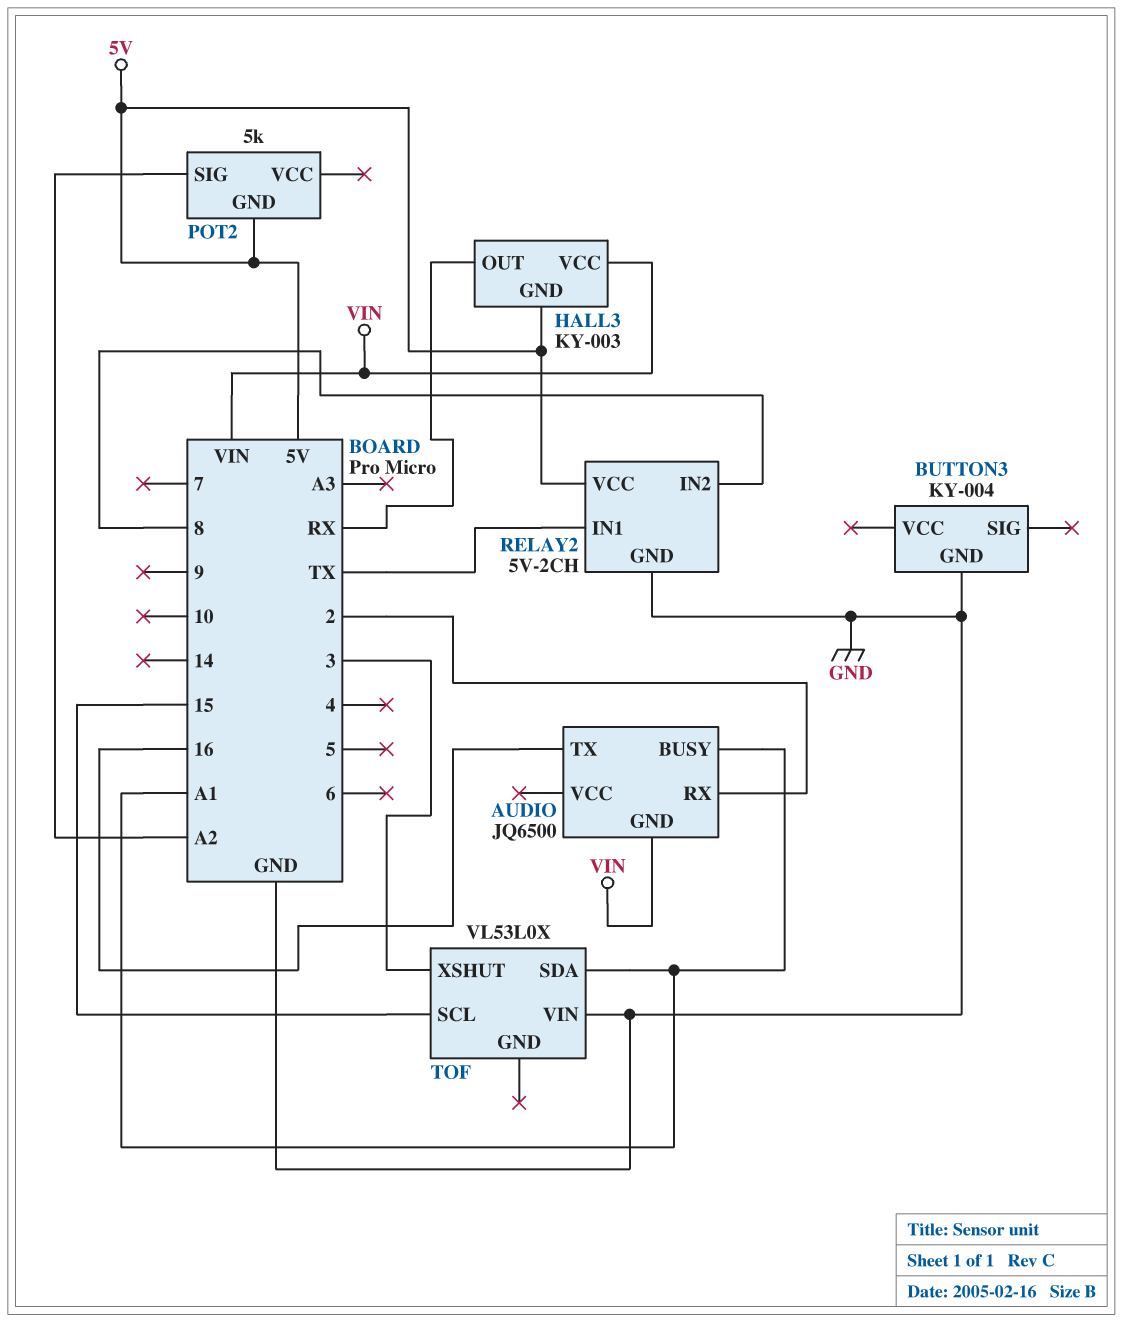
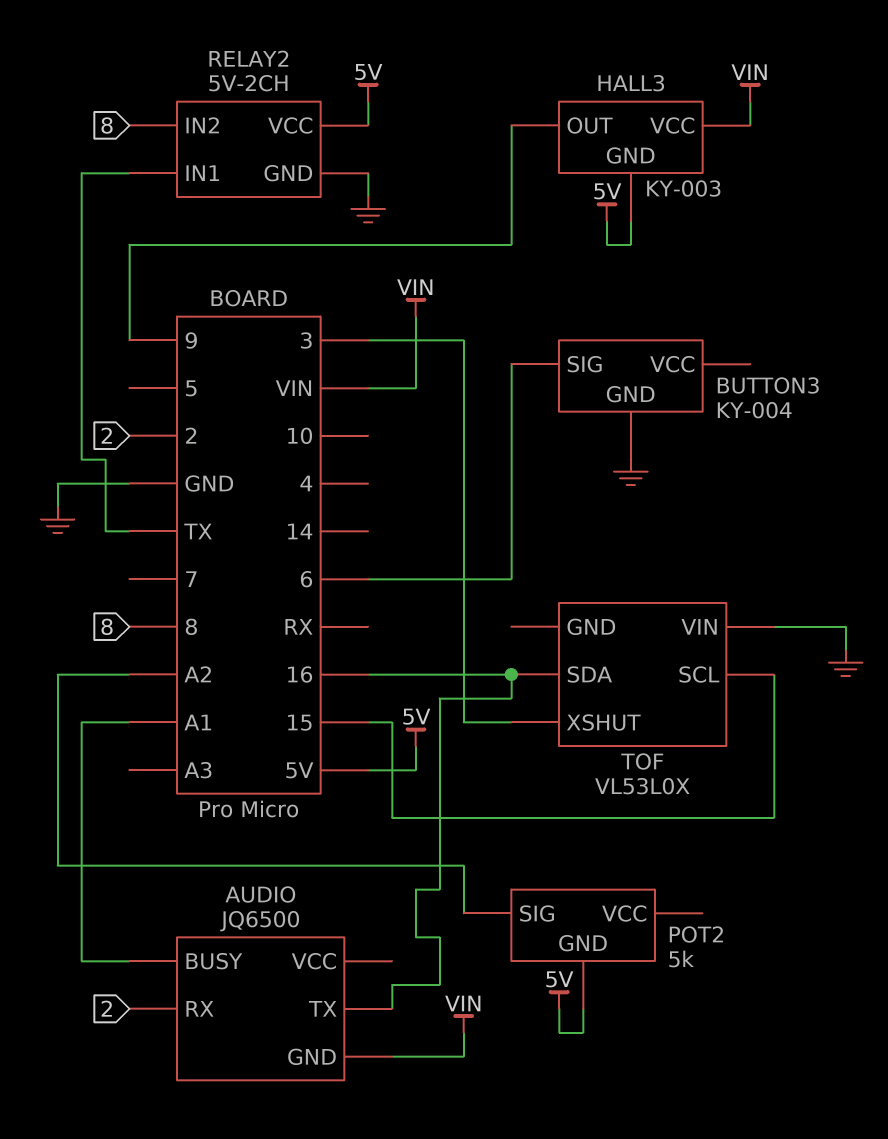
BUTTON3 pin SIG: none -> 6
HALL3 pin OUT: RX -> 9
TOF pin SDA: A1 -> 16

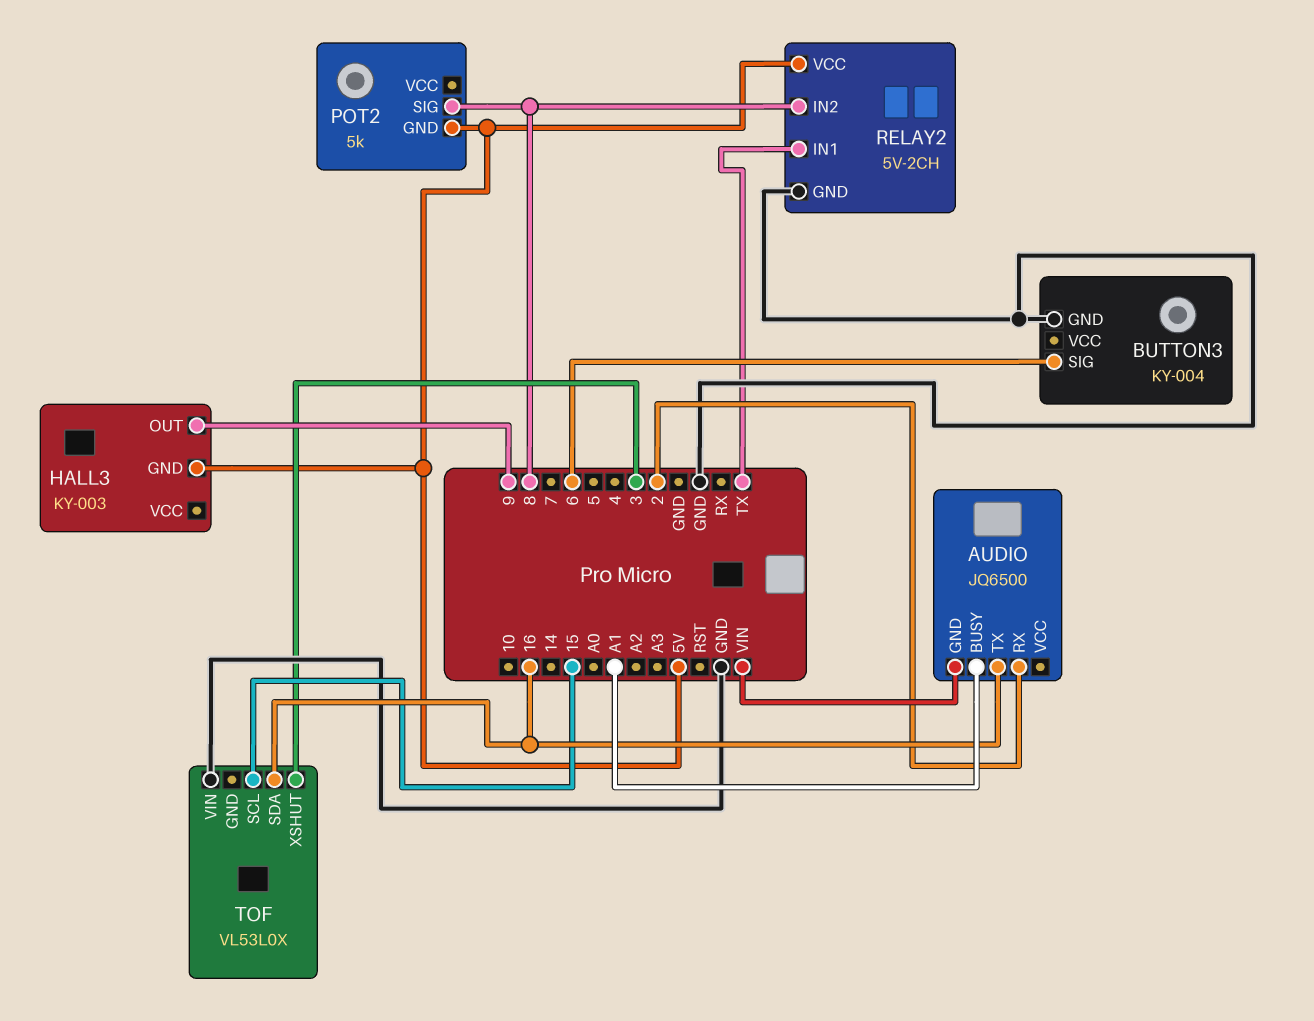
HALL3 pin VCC: VIN -> none
POT2 pin SIG: A2 -> 8

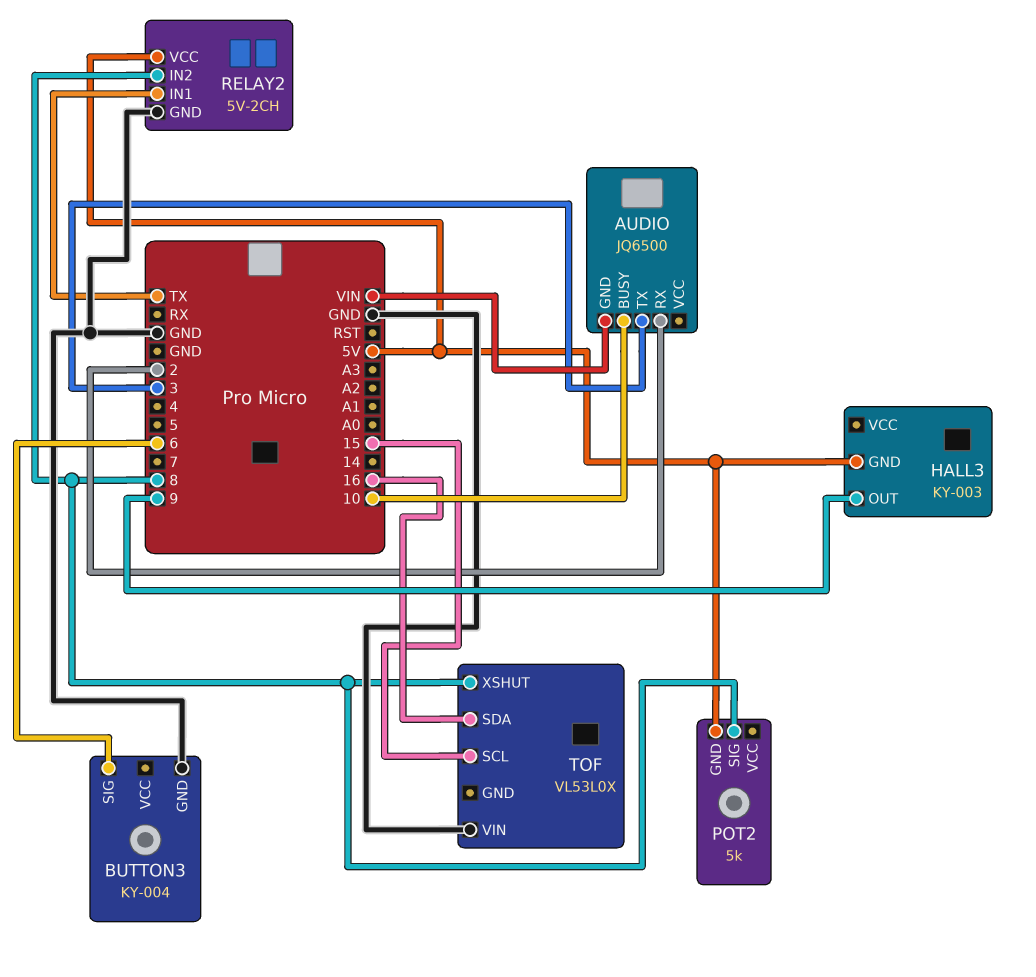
AUDIO pin BUSY: A1 -> 10
AUDIO pin TX: 16 -> 3
TOF pin XSHUT: 3 -> 8

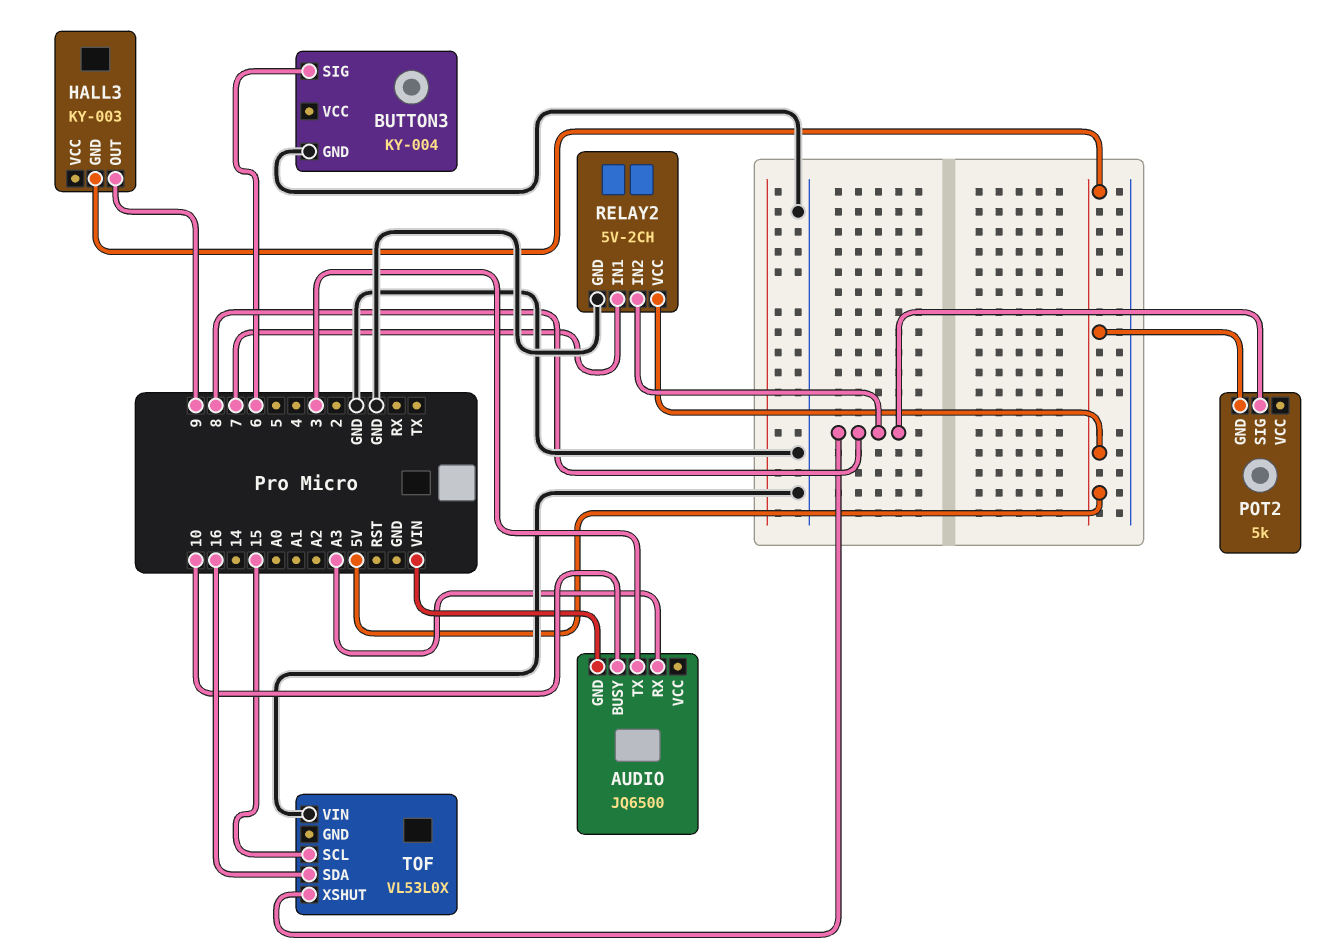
AUDIO pin RX: 2 -> A3
RELAY2 pin IN1: TX -> 7

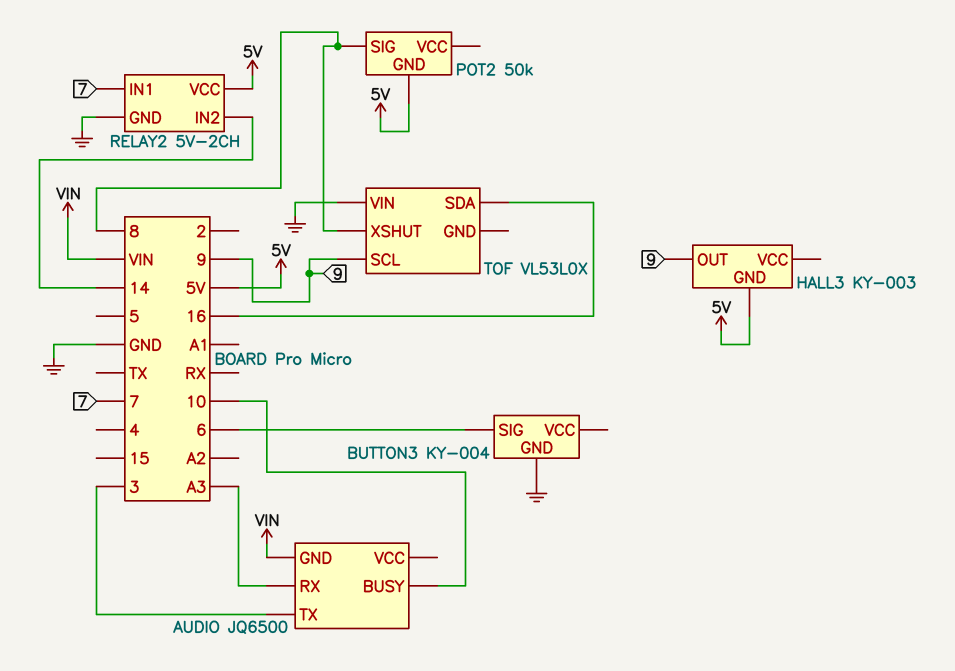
POT2: 5k -> 50k
RELAY2 pin IN2: 8 -> 14
TOF pin SCL: 15 -> 9

